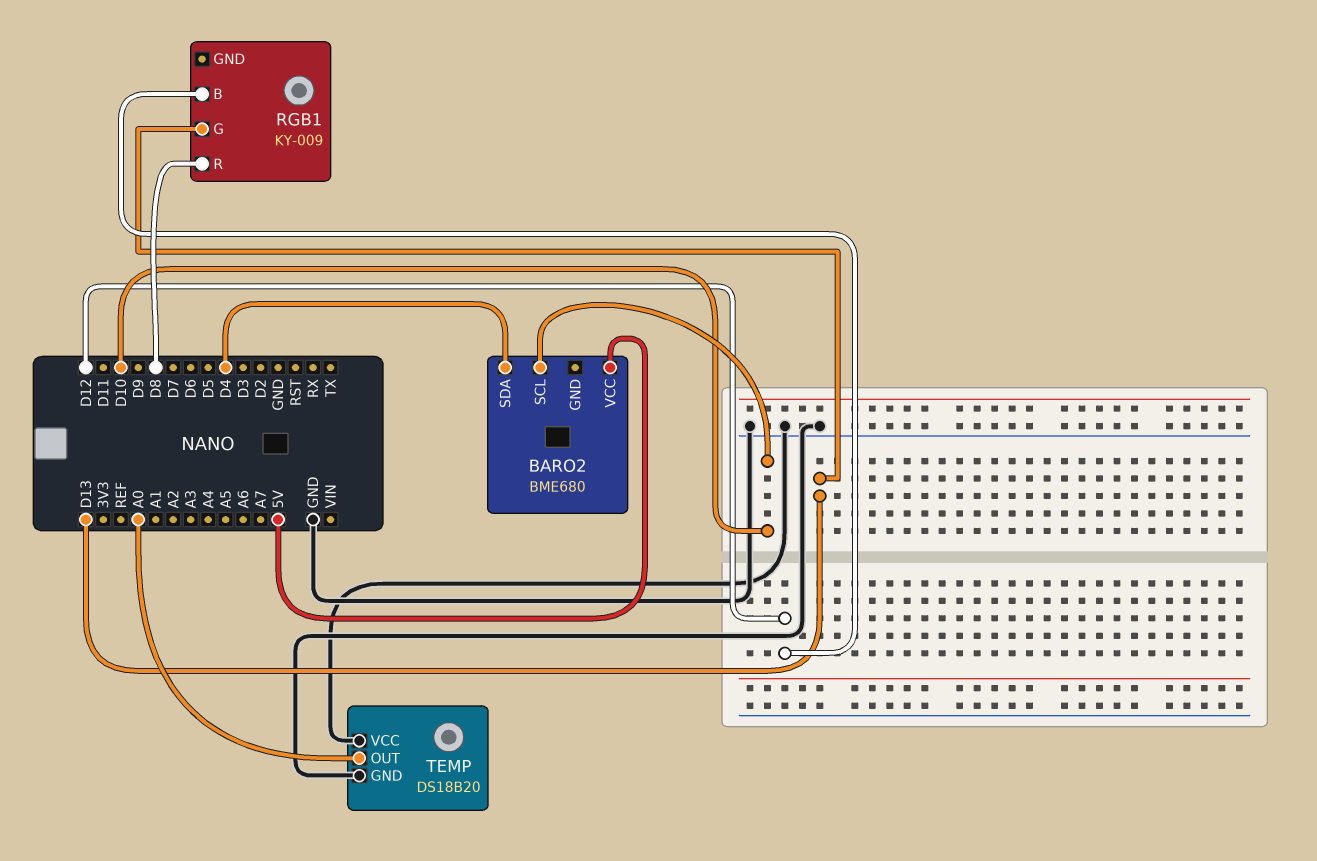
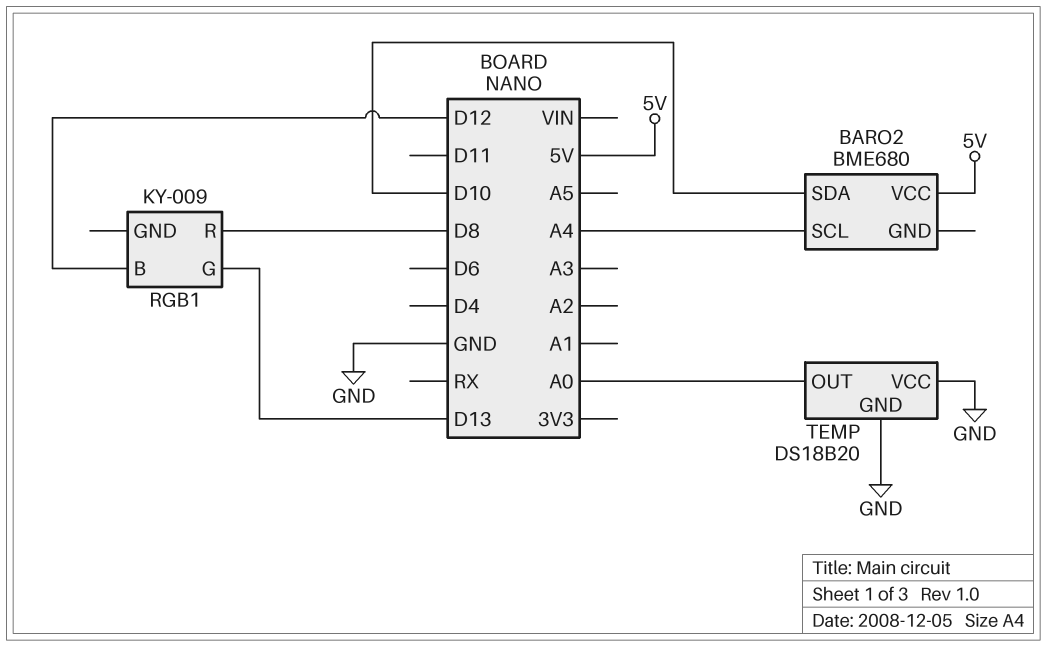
BARO2 pin SCL: D10 -> A4
BARO2 pin SDA: D4 -> D10

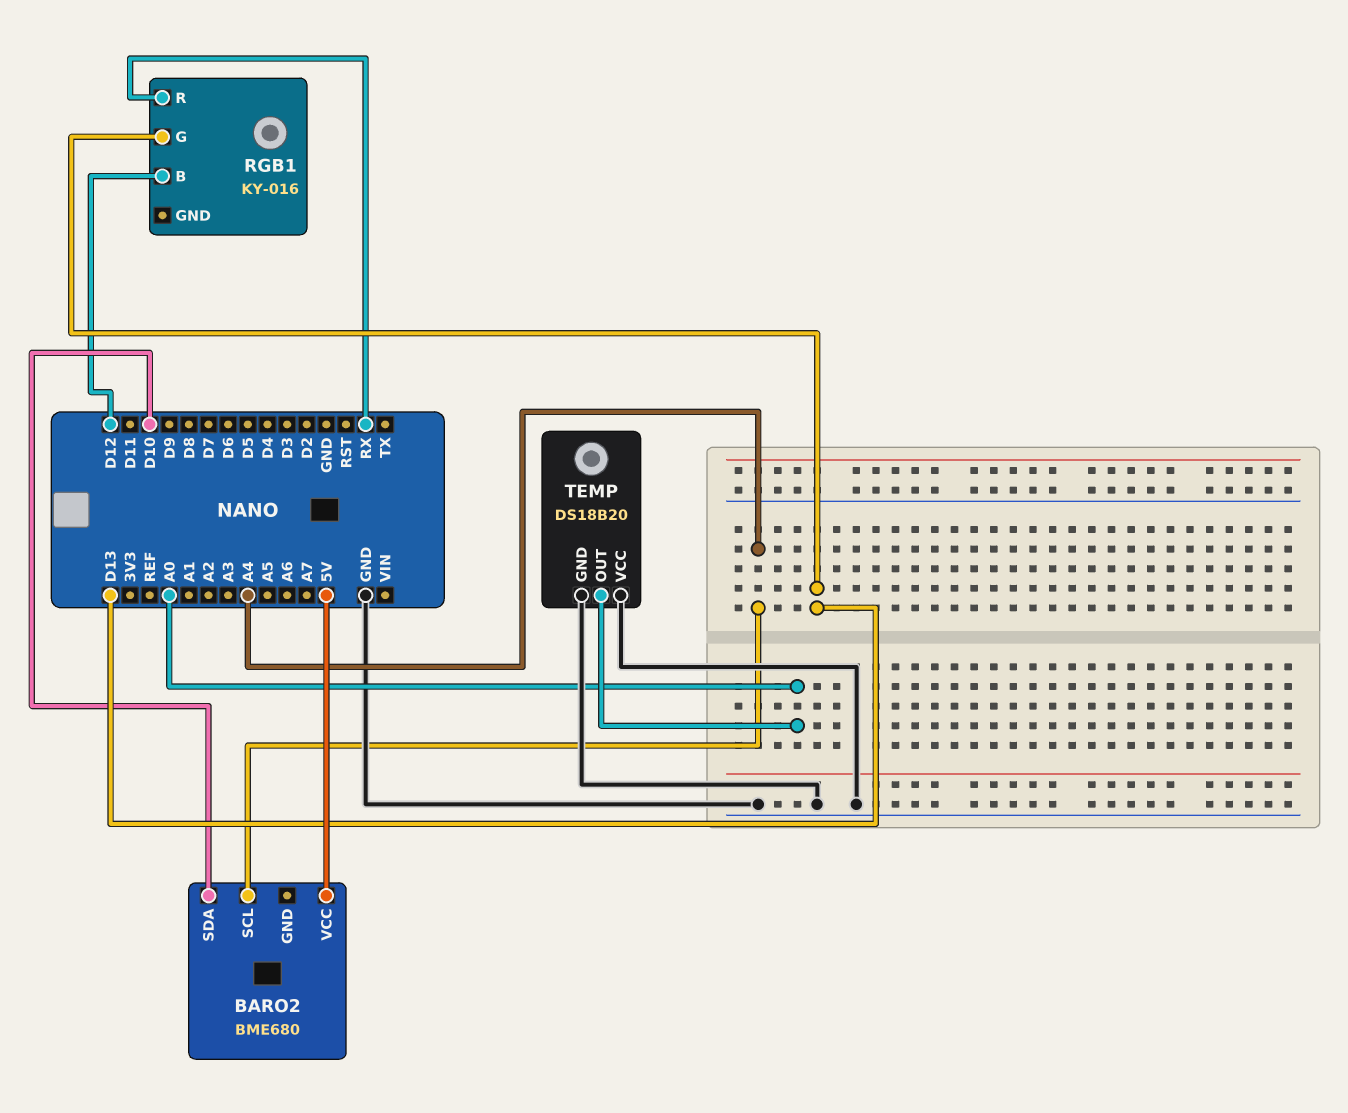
RGB1: KY-009 -> KY-016
RGB1 pin R: D8 -> RX

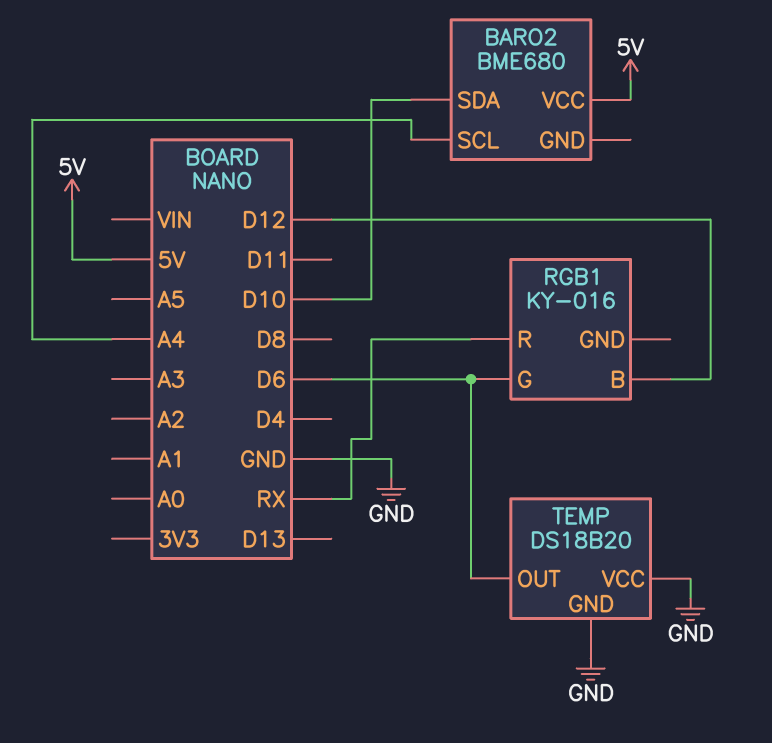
RGB1 pin G: D13 -> D6
TEMP pin OUT: A0 -> D6

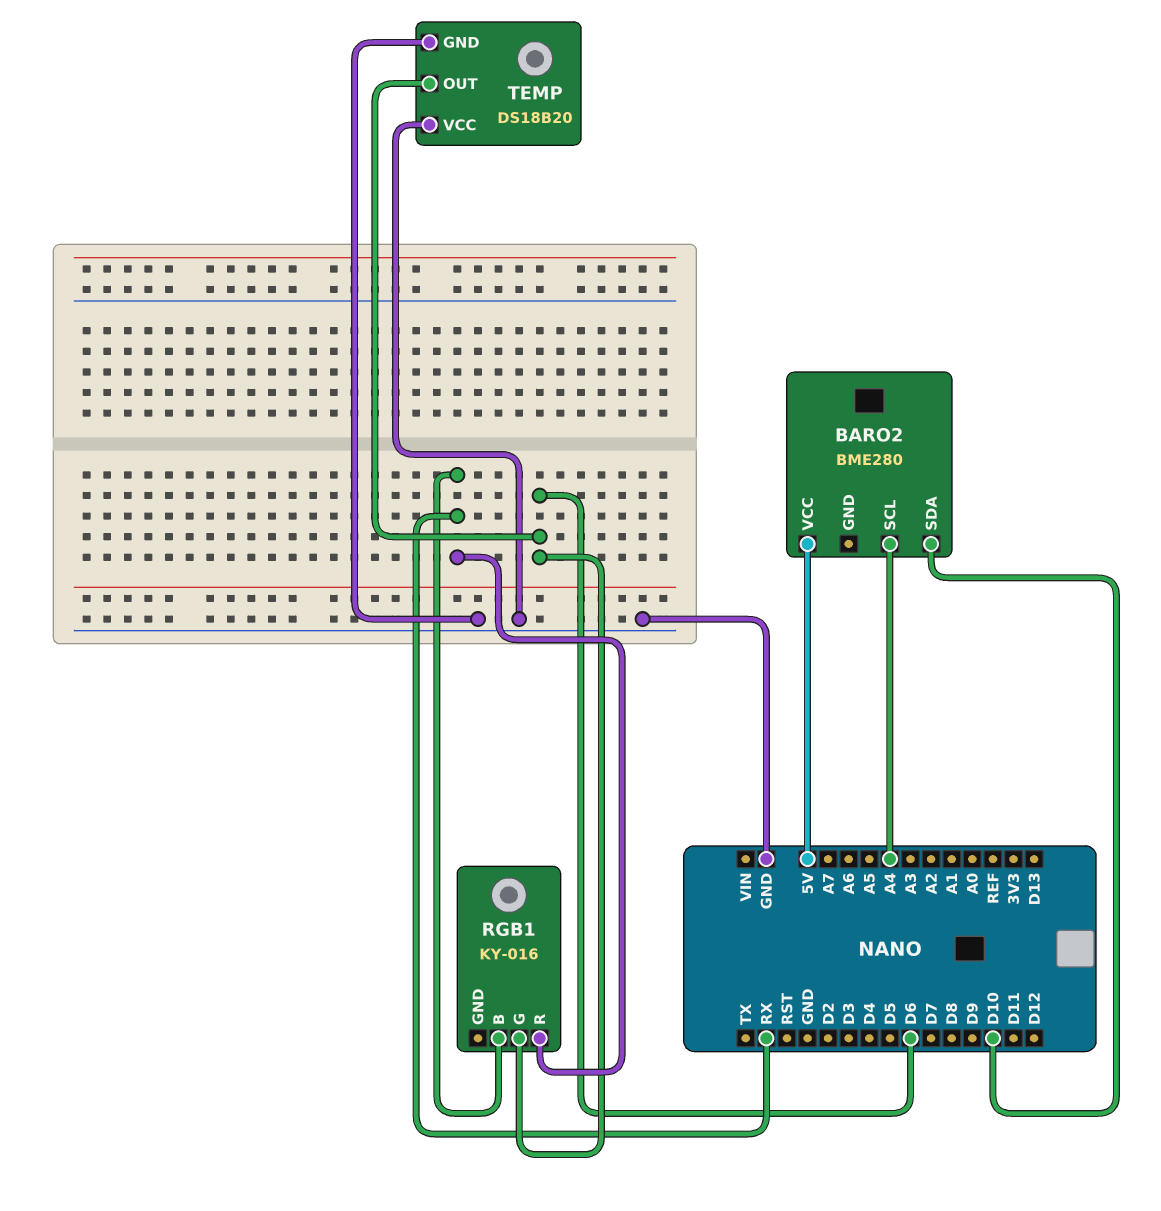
BARO2: BME680 -> BME280
RGB1 pin B: D12 -> RX

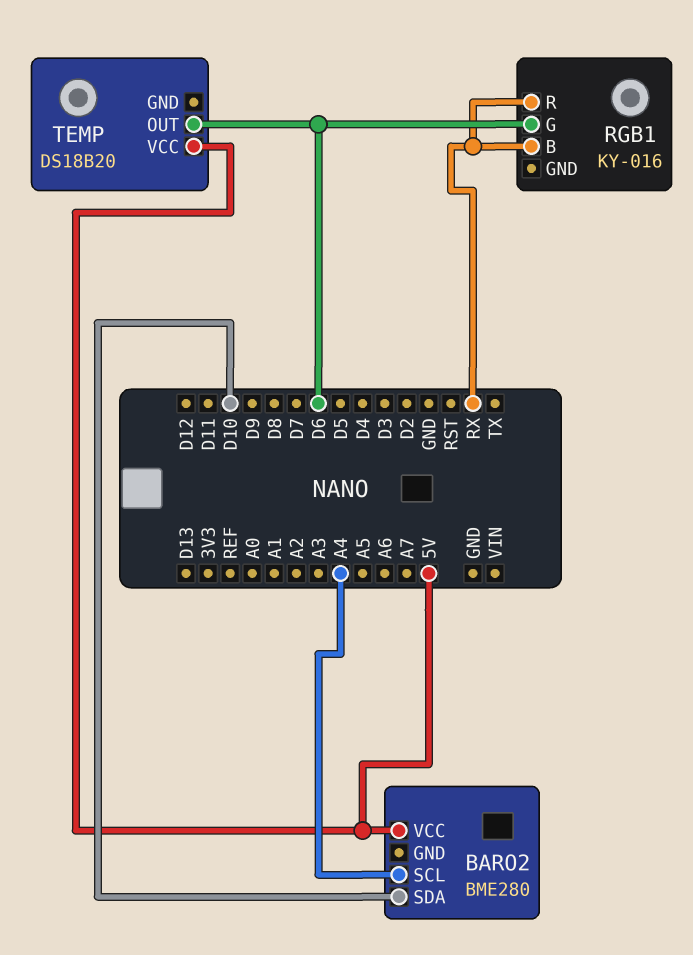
TEMP pin GND: GND -> none
TEMP pin VCC: GND -> 5V

